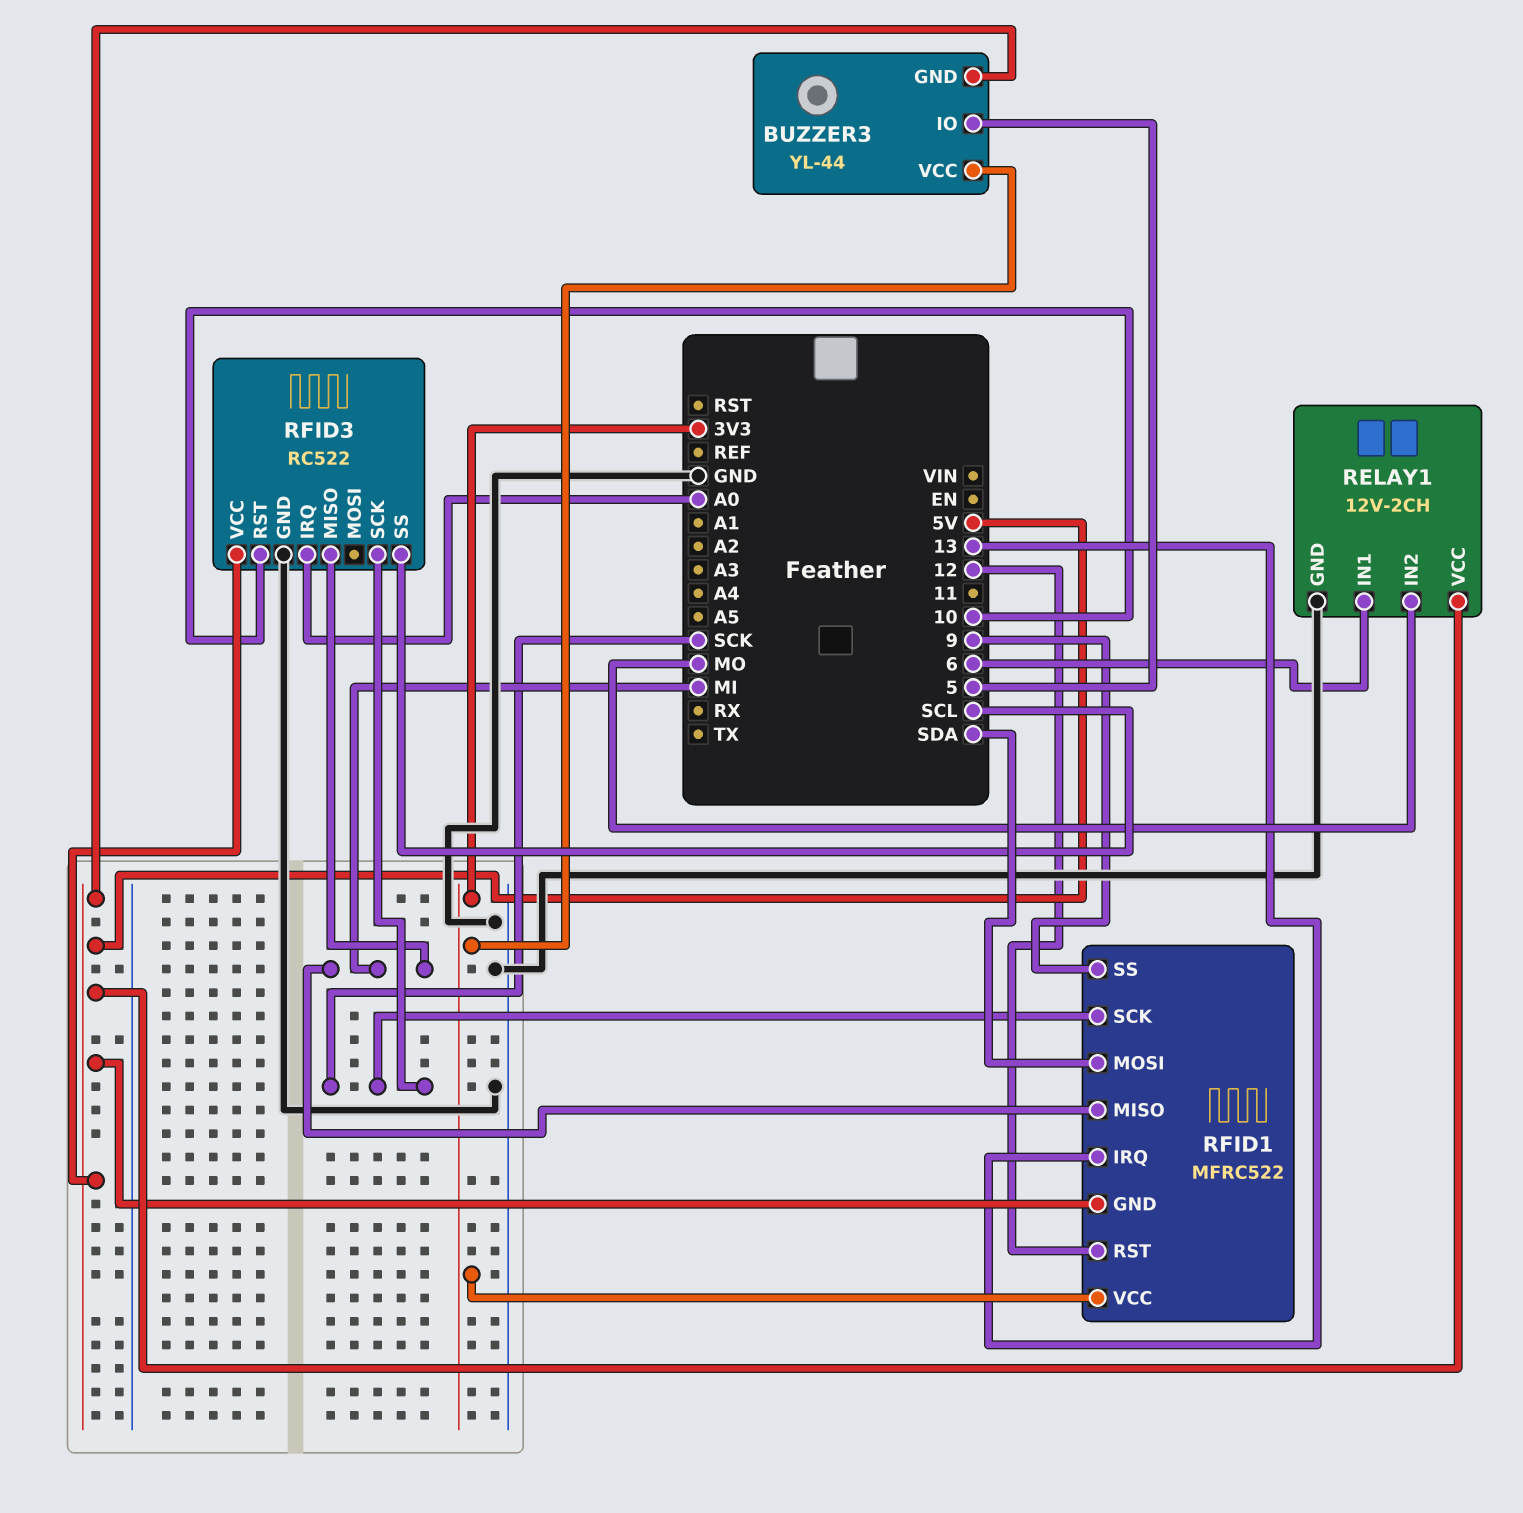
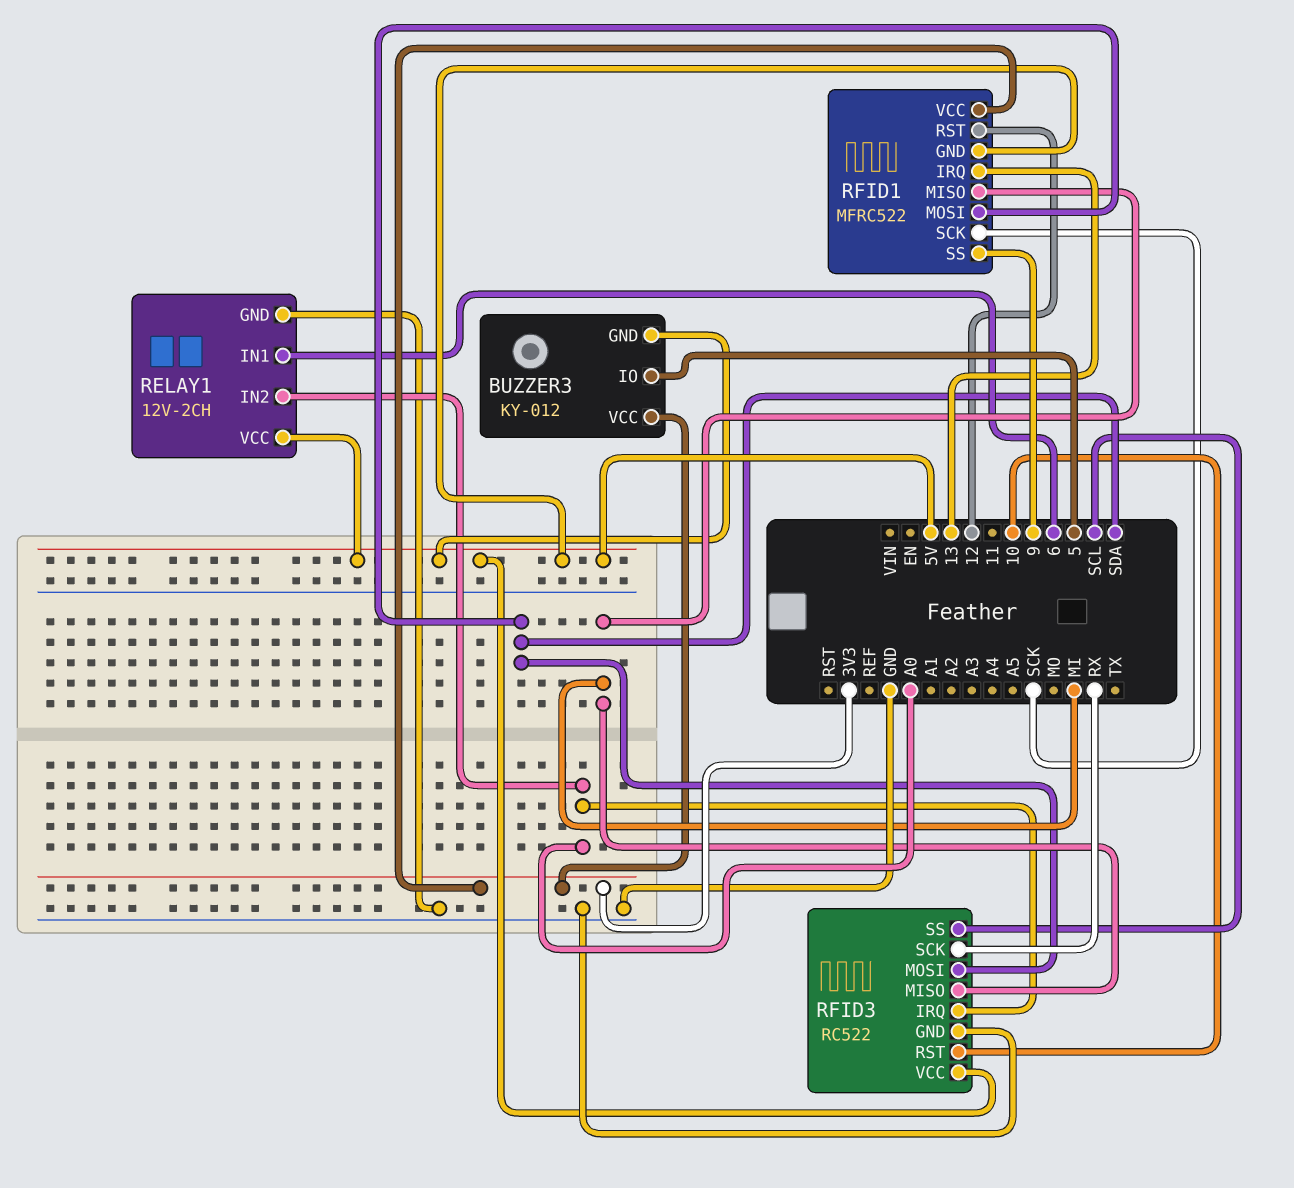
BUZZER3: YL-44 -> KY-012
RELAY1 pin IN2: MO -> A0
RFID3 pin MOSI: none -> SDA
RFID3 pin SCK: SCK -> RX

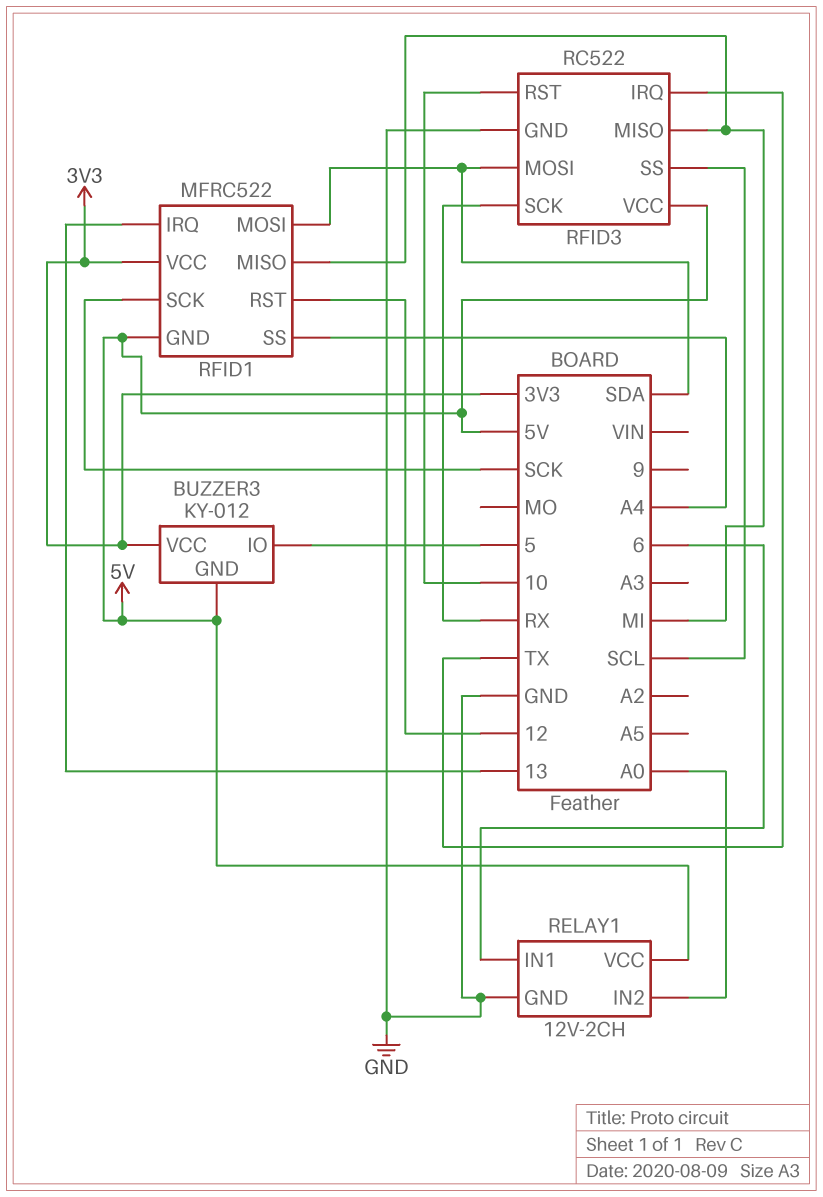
RFID1 pin SS: 9 -> A4
RFID3 pin IRQ: A0 -> TX

